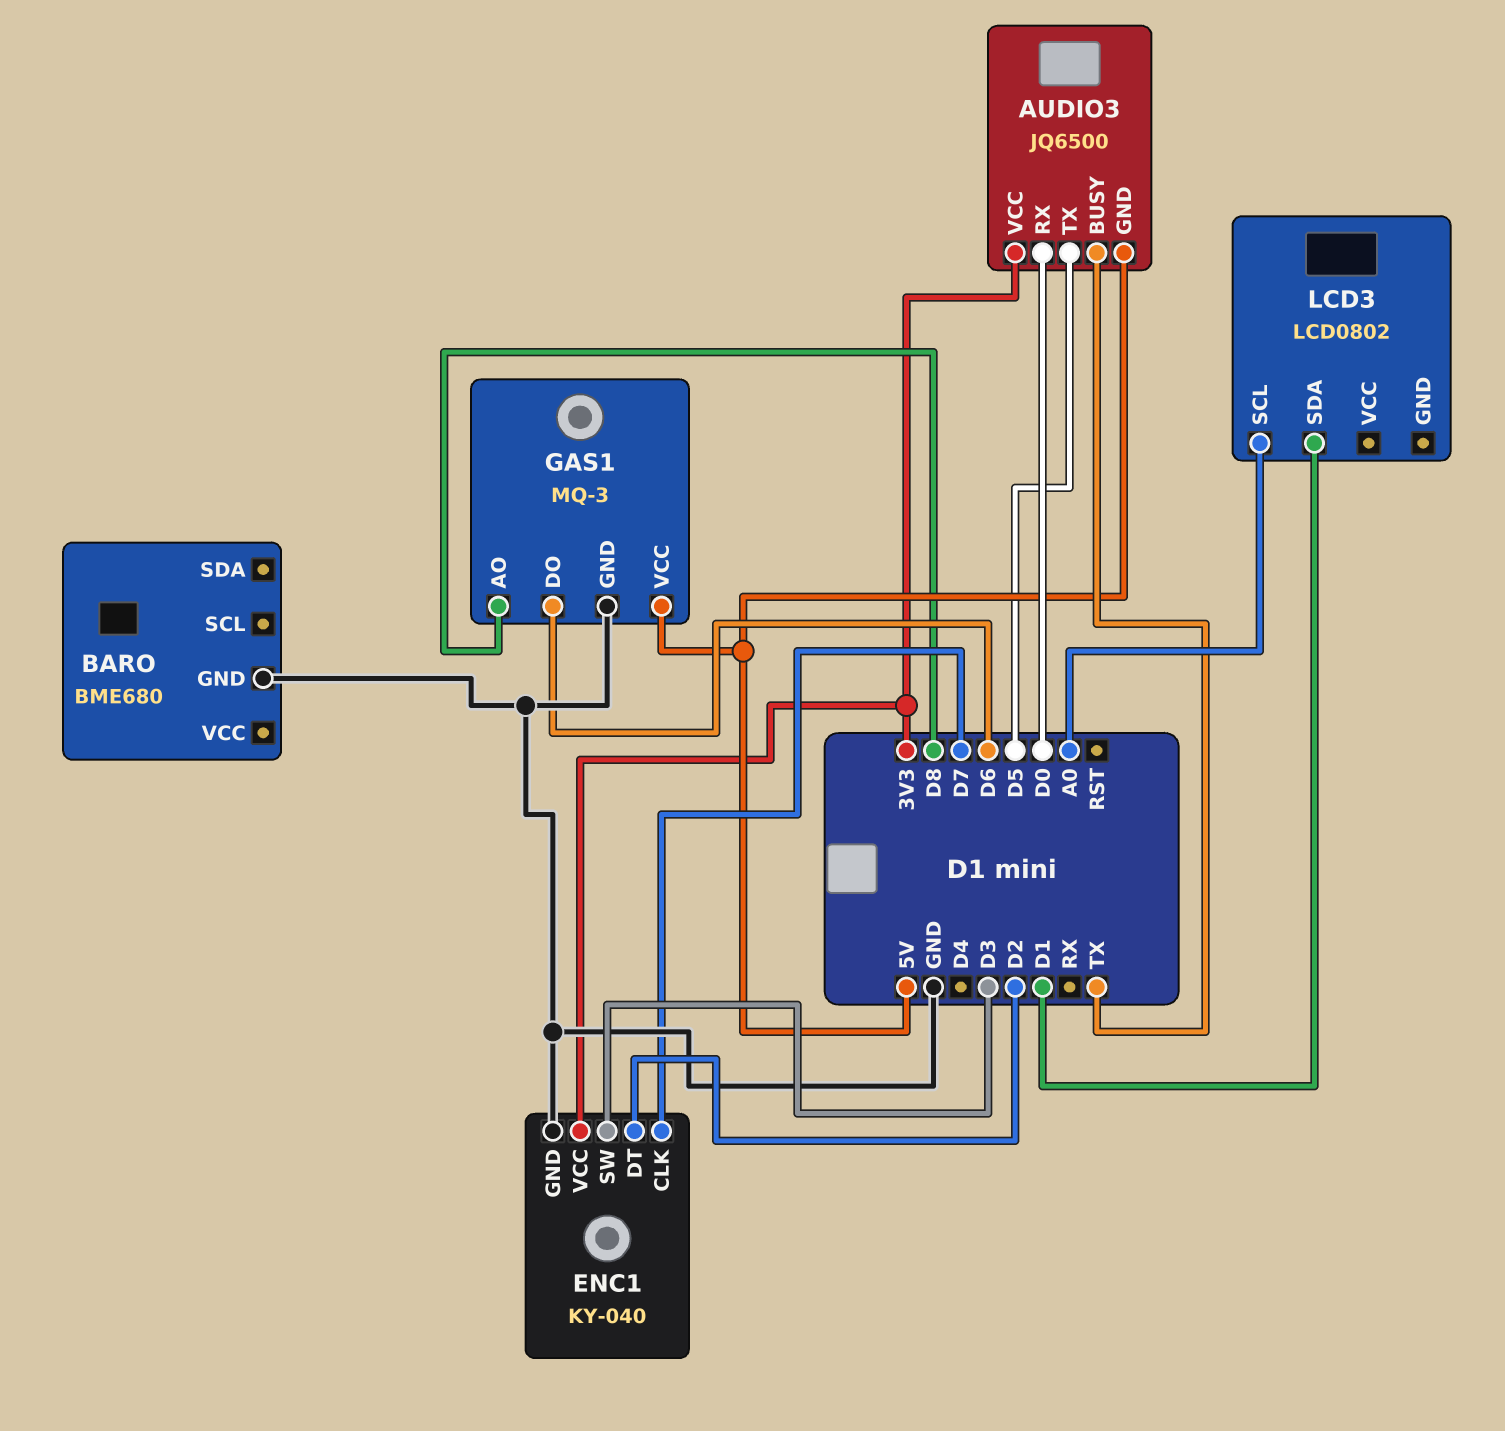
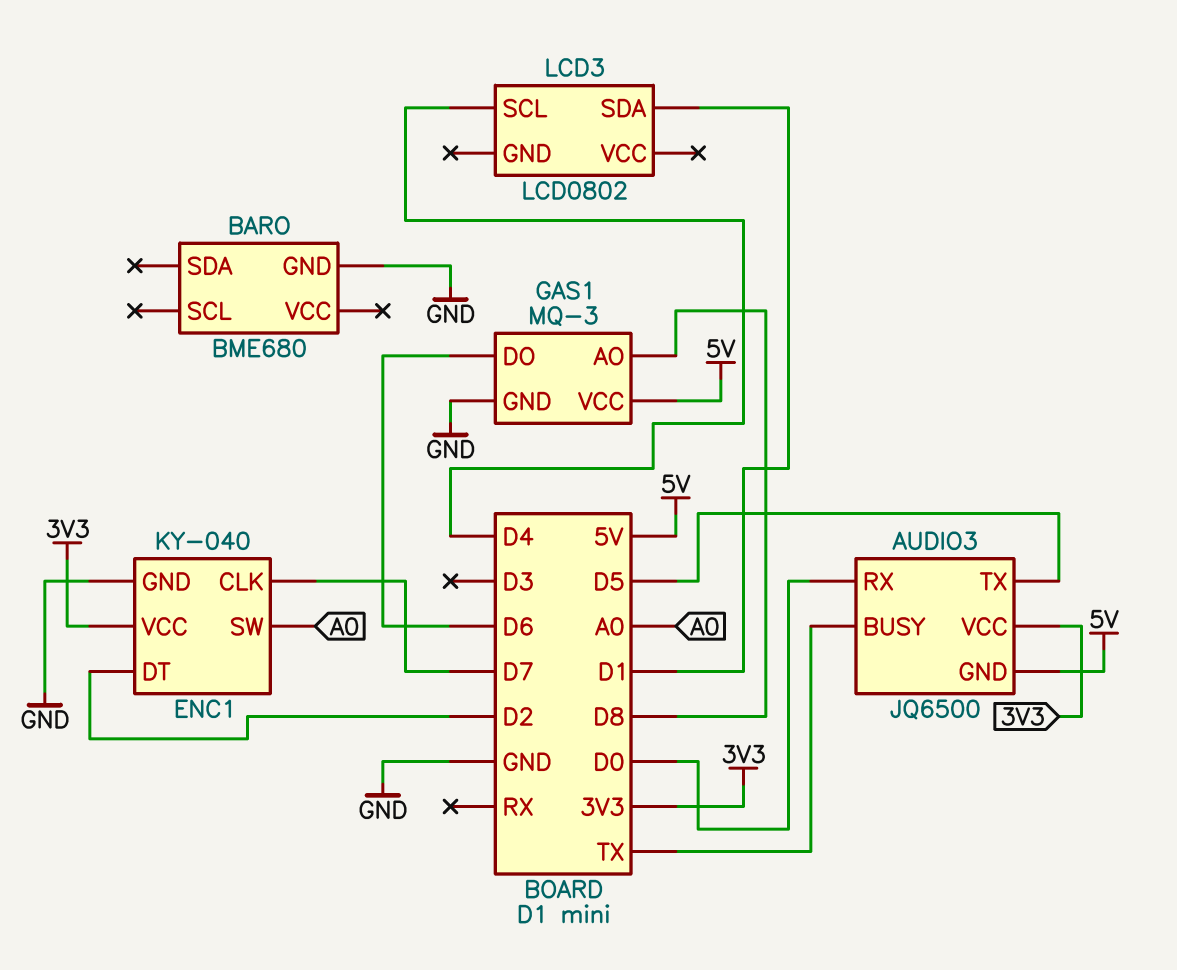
ENC1 pin SW: D3 -> A0
LCD3 pin SCL: A0 -> D4

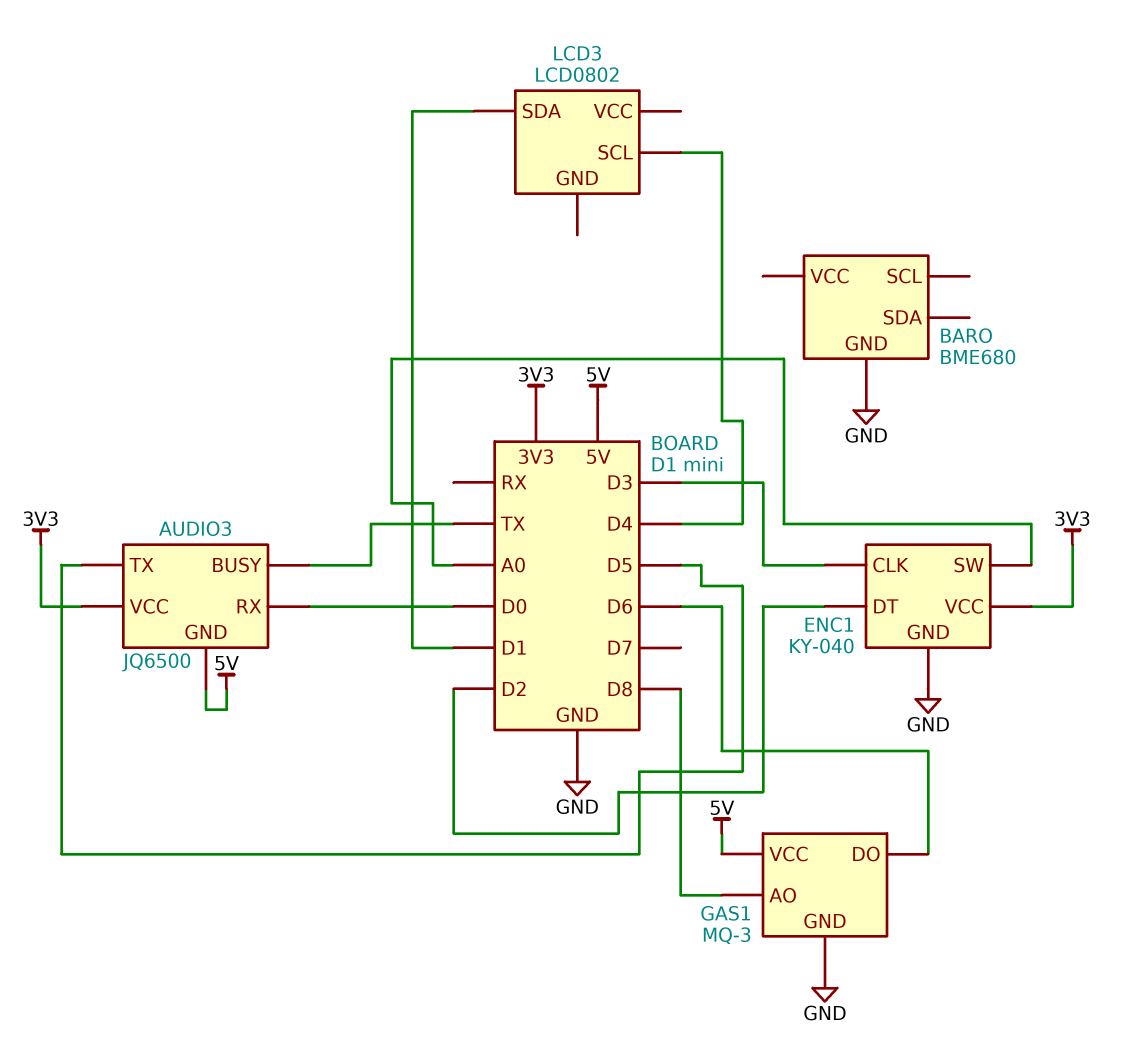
ENC1 pin CLK: D7 -> D3

